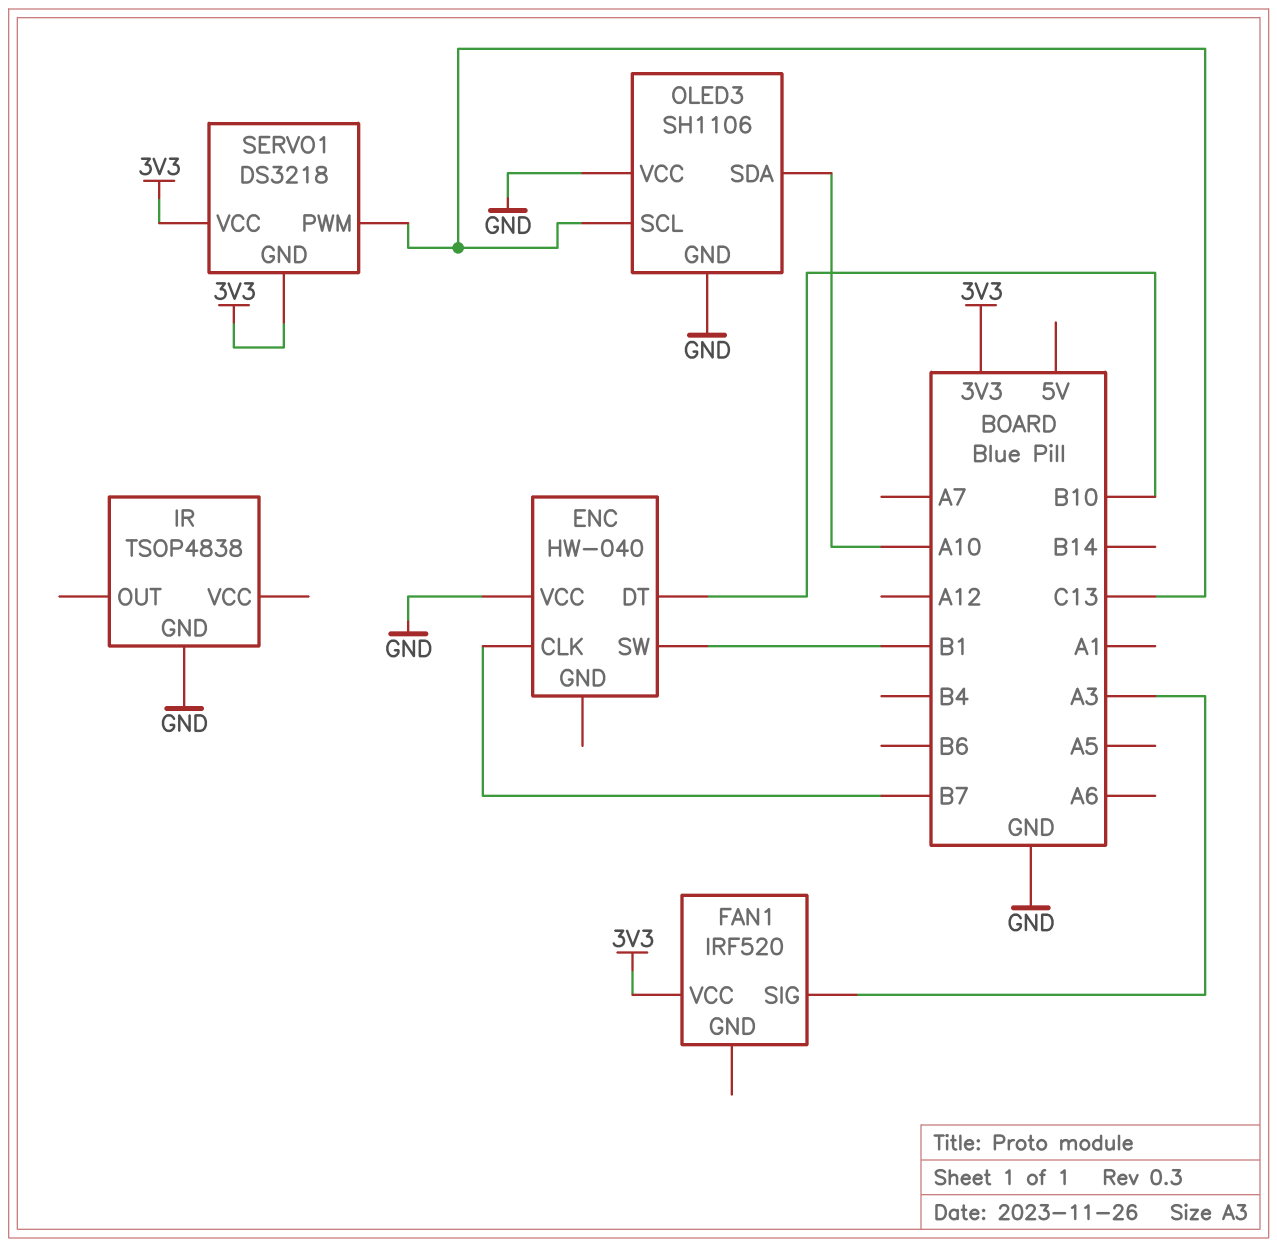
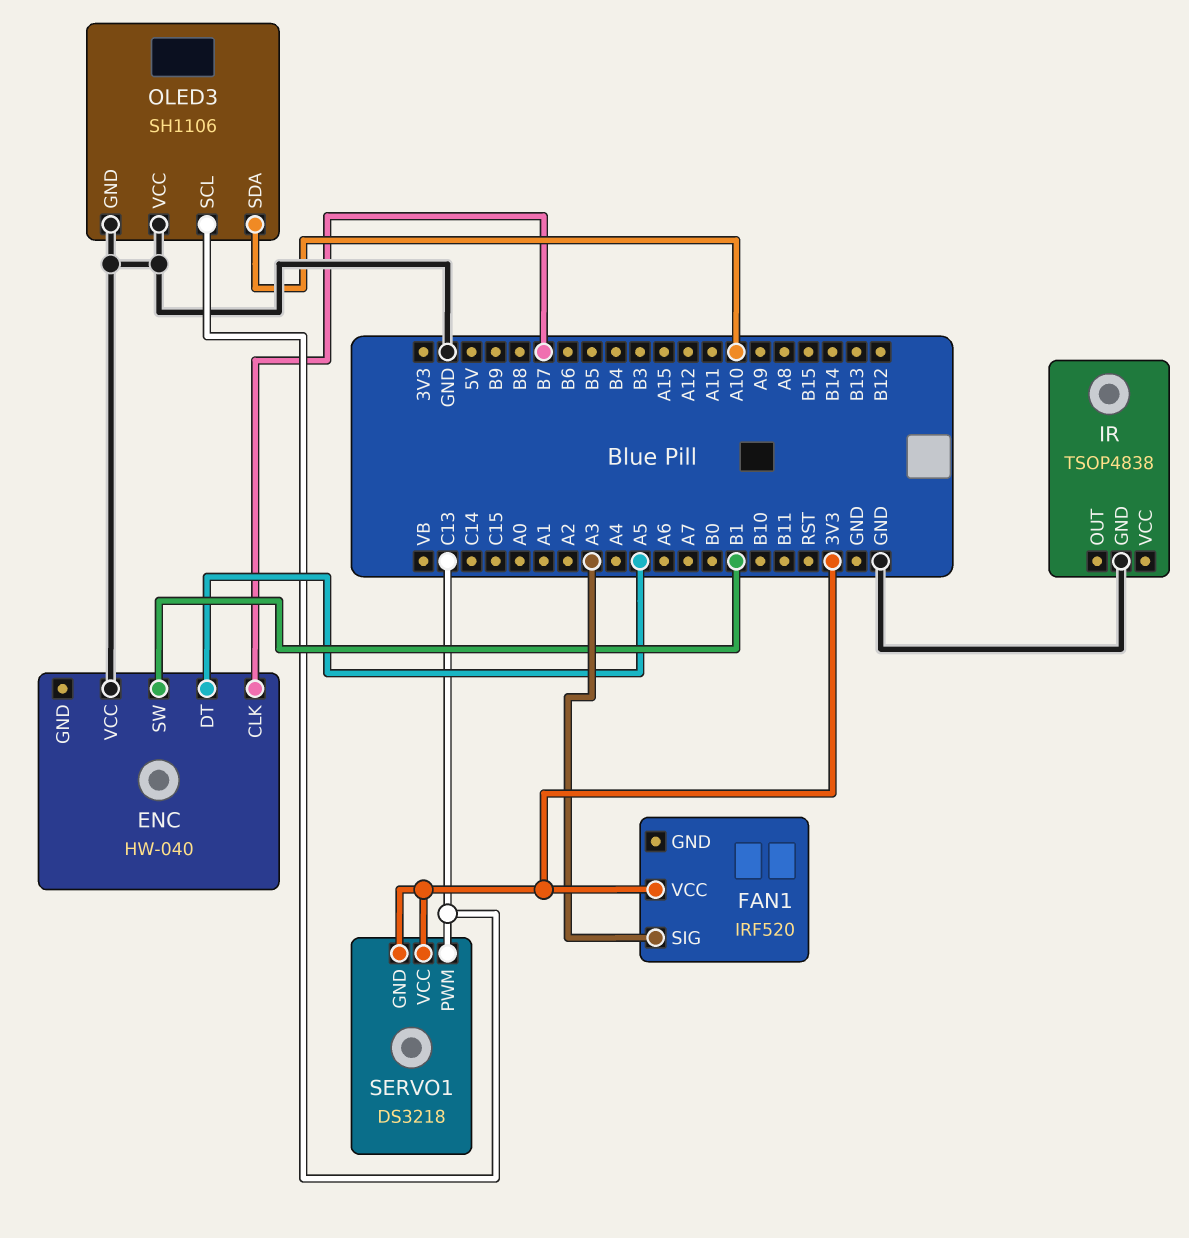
ENC pin DT: B10 -> A5

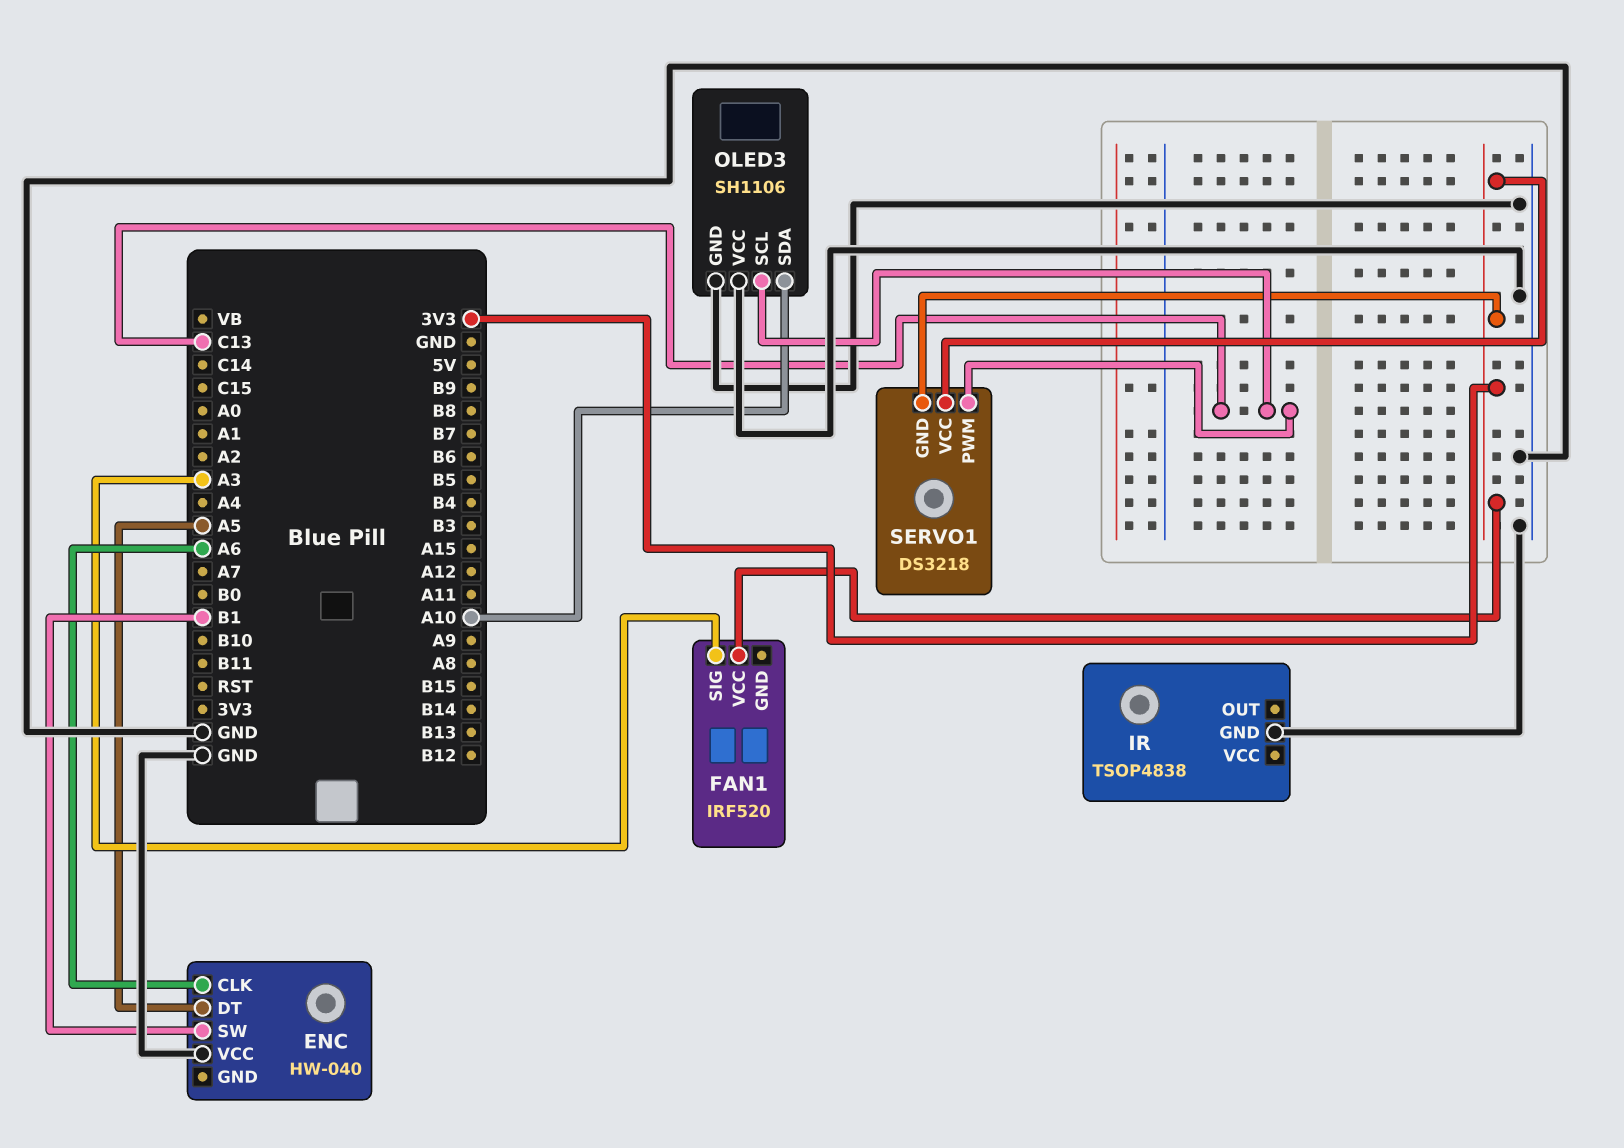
ENC pin CLK: B7 -> A6

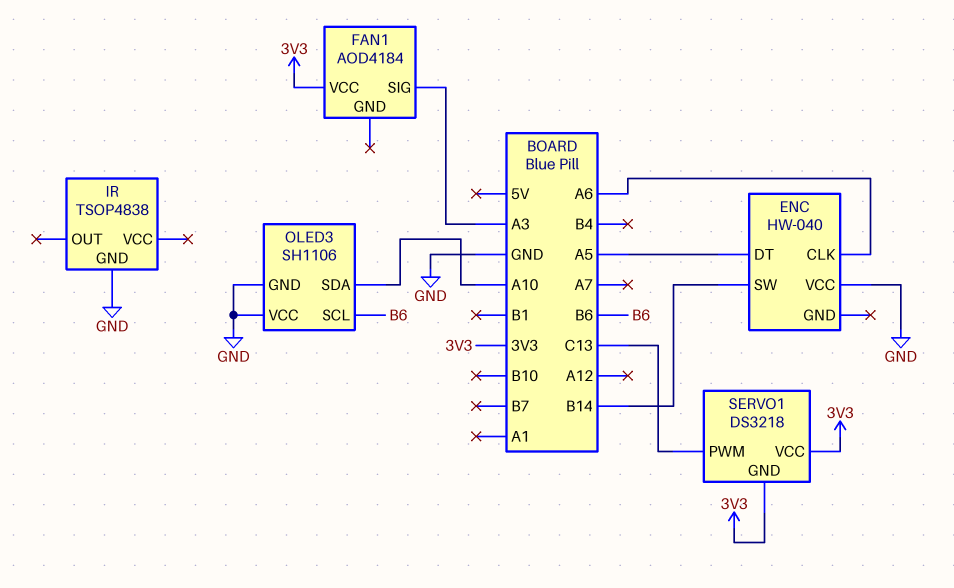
ENC pin SW: B1 -> B14
FAN1: IRF520 -> AOD4184
OLED3 pin SCL: C13 -> B6

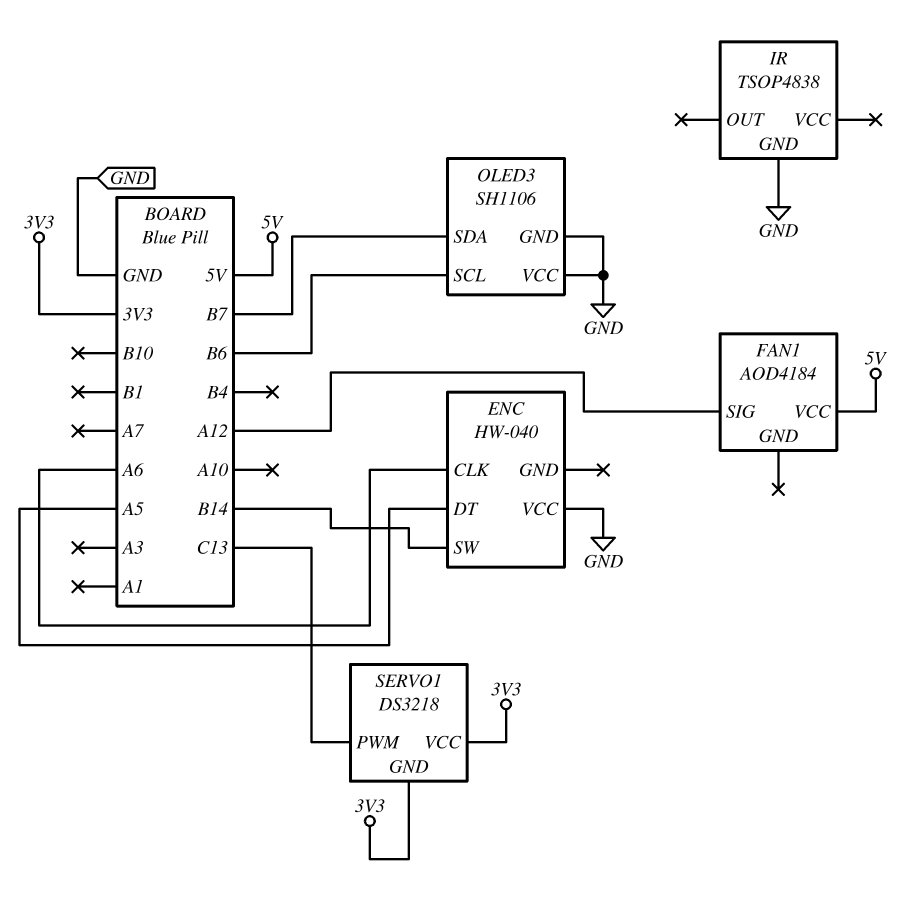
FAN1 pin SIG: A3 -> A12
FAN1 pin VCC: 3V3 -> 5V
OLED3 pin SDA: A10 -> B7

